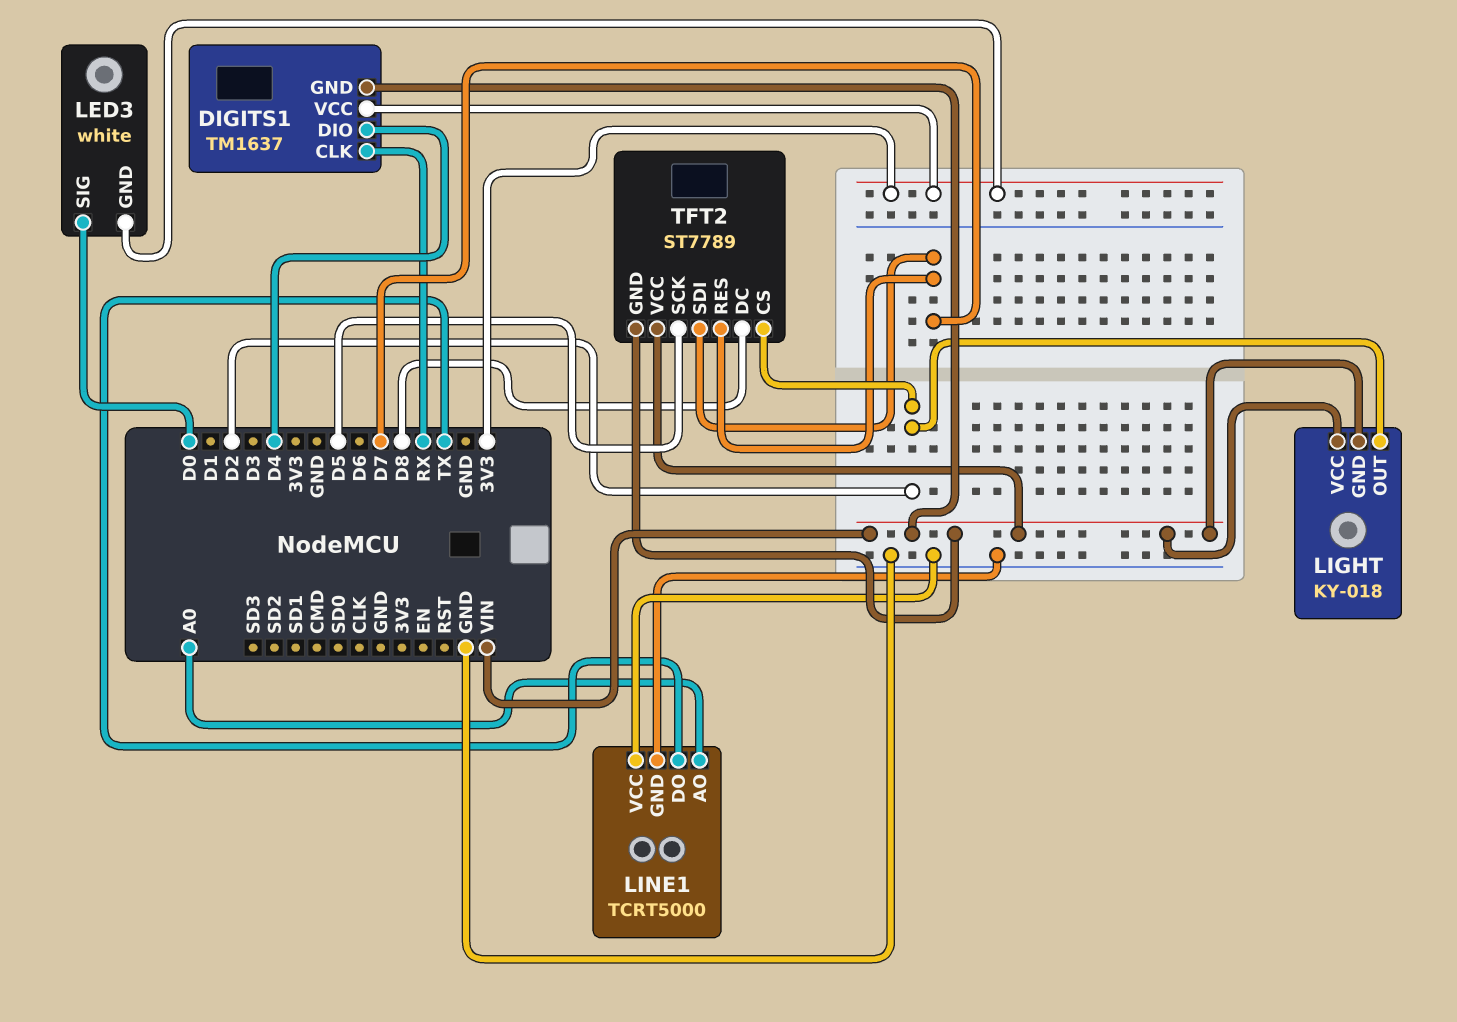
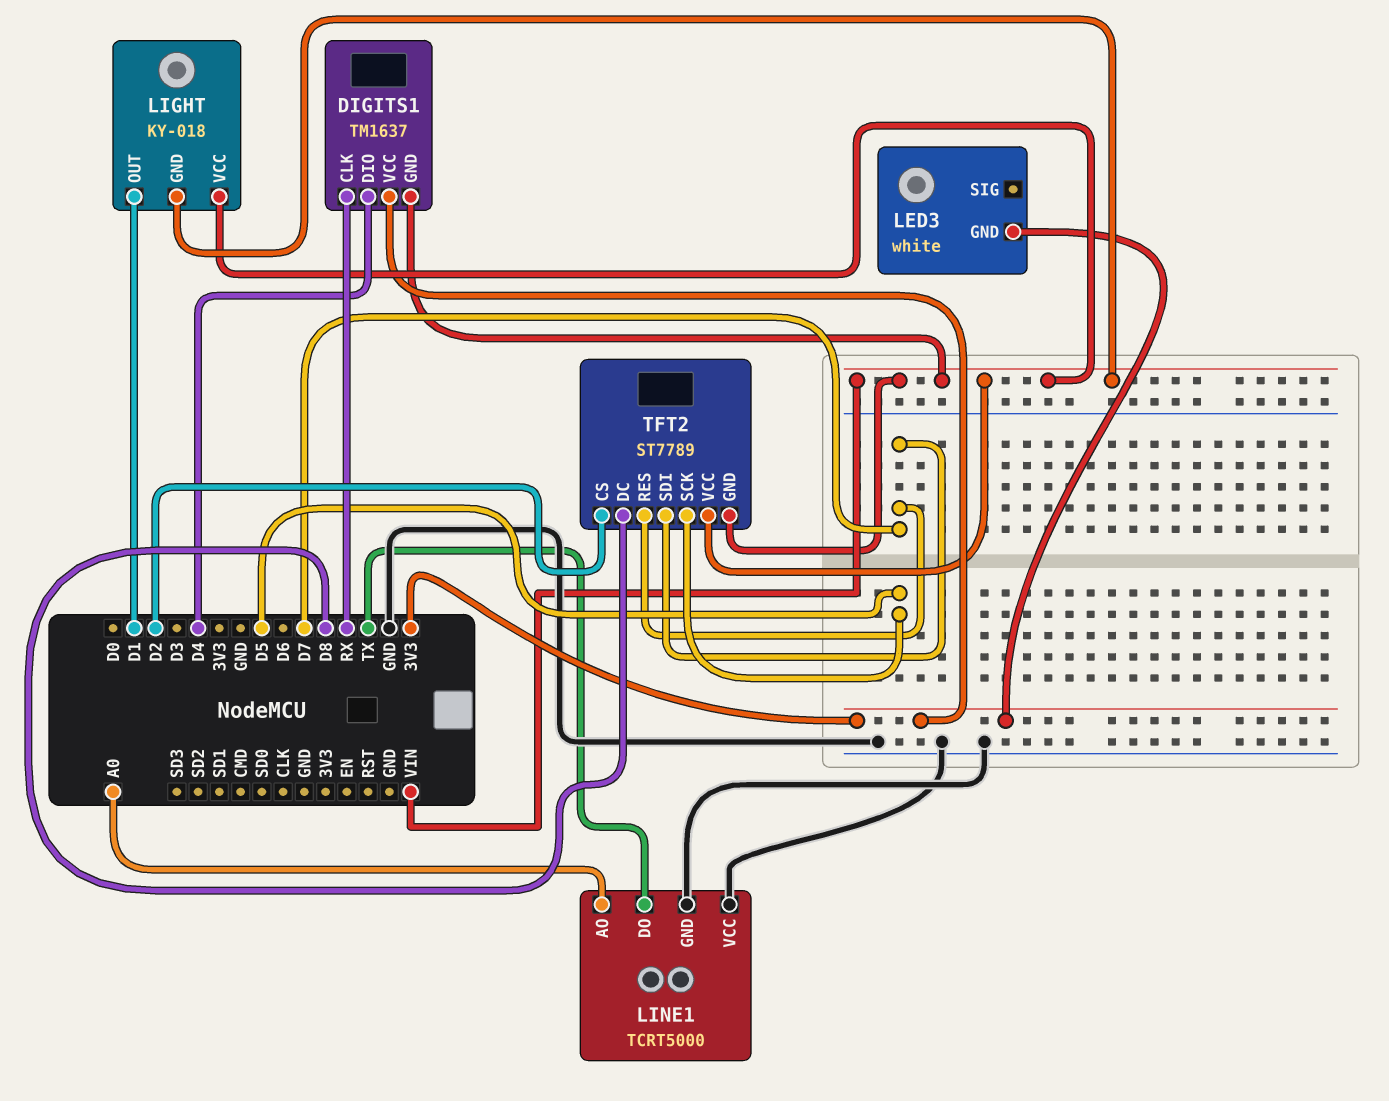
LED3 pin SIG: D0 -> none
LIGHT pin OUT: D2 -> D1

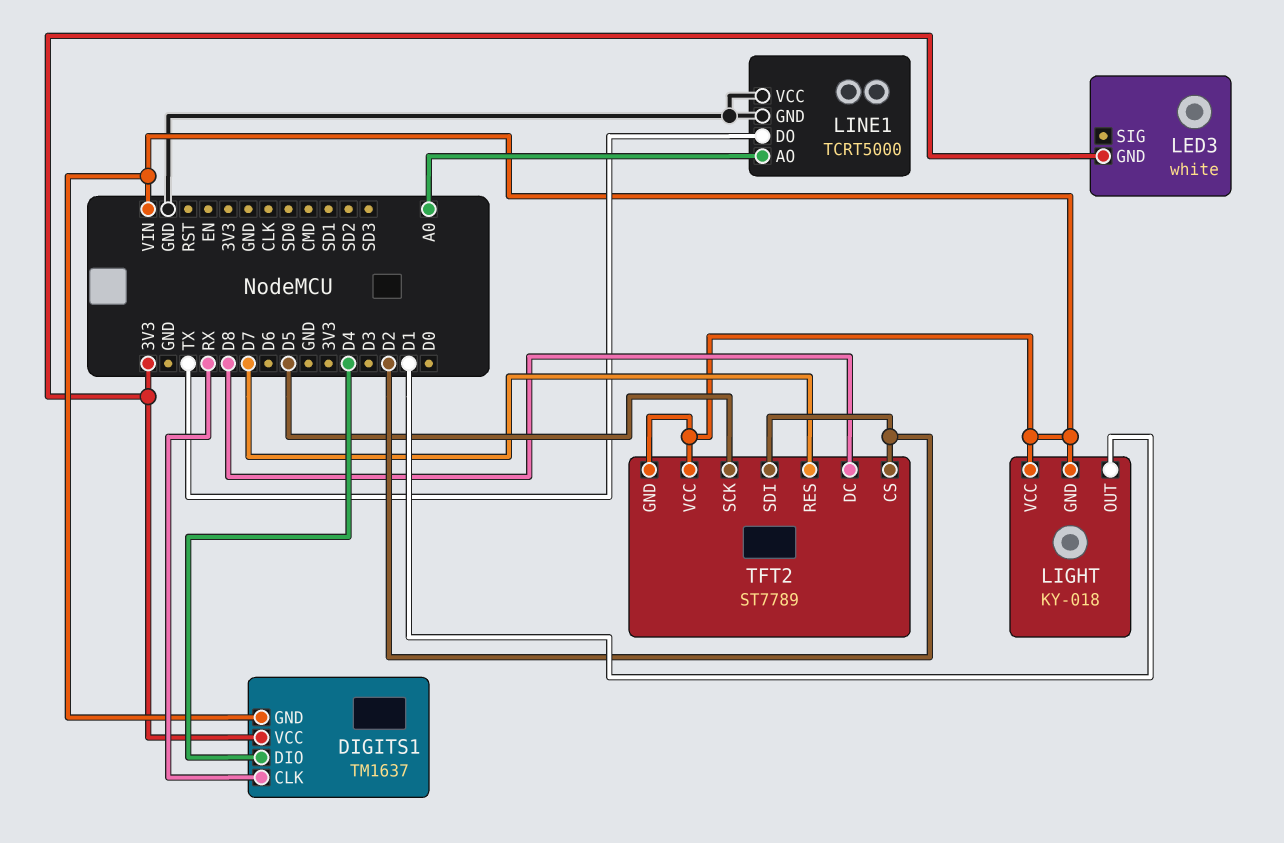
TFT2 pin SDI: D7 -> D2

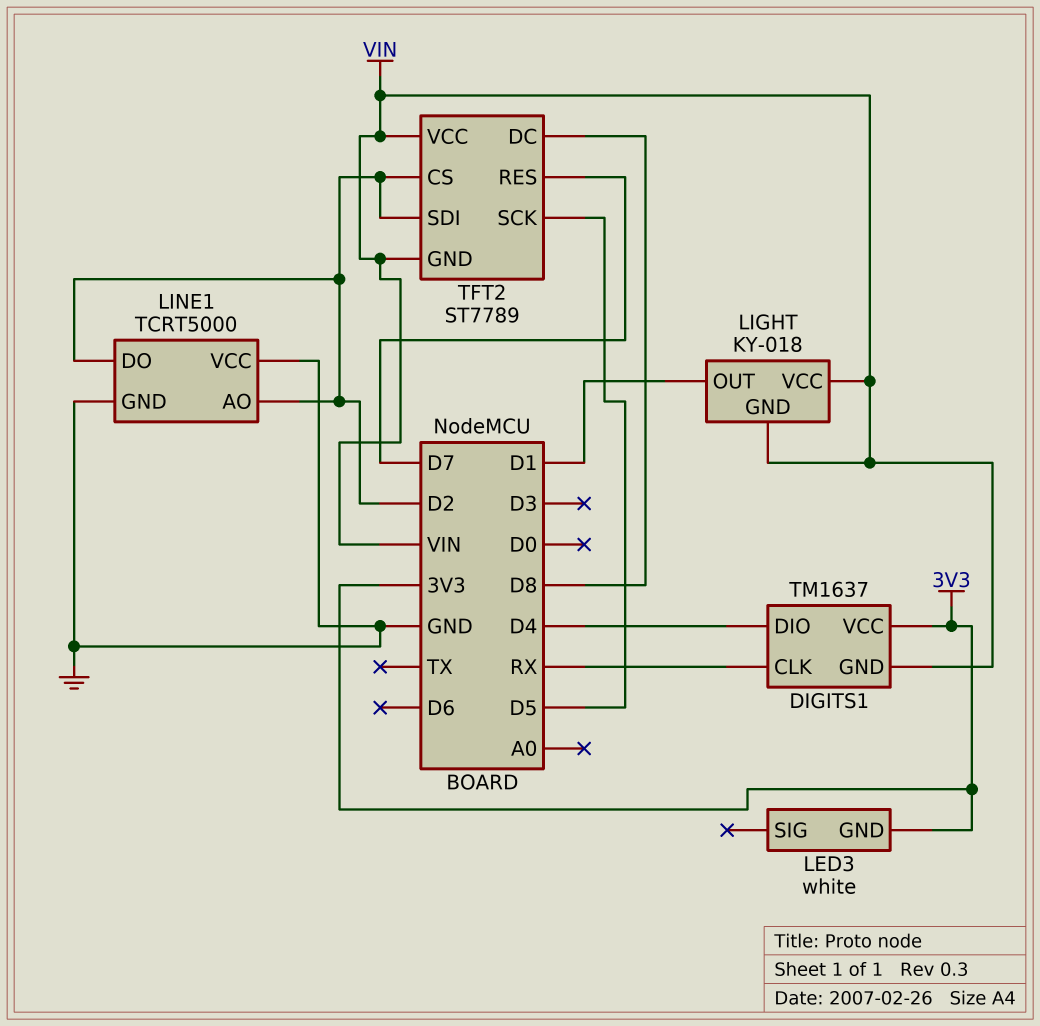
LINE1 pin AO: A0 -> D2
LINE1 pin DO: TX -> D2

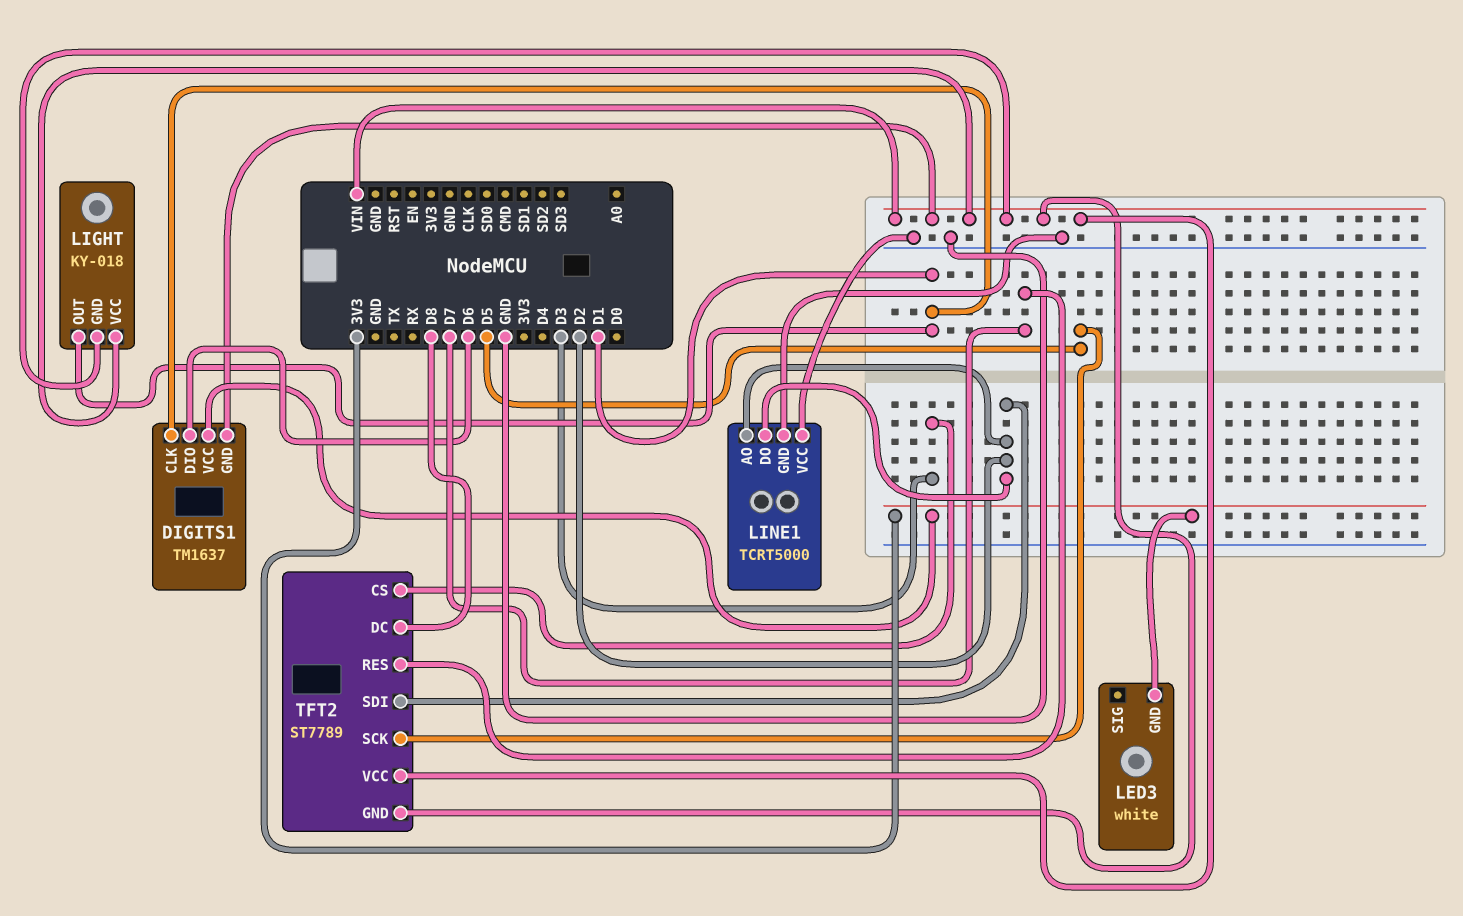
DIGITS1 pin CLK: RX -> D1
DIGITS1 pin DIO: D4 -> D6
TFT2 pin CS: D2 -> D3

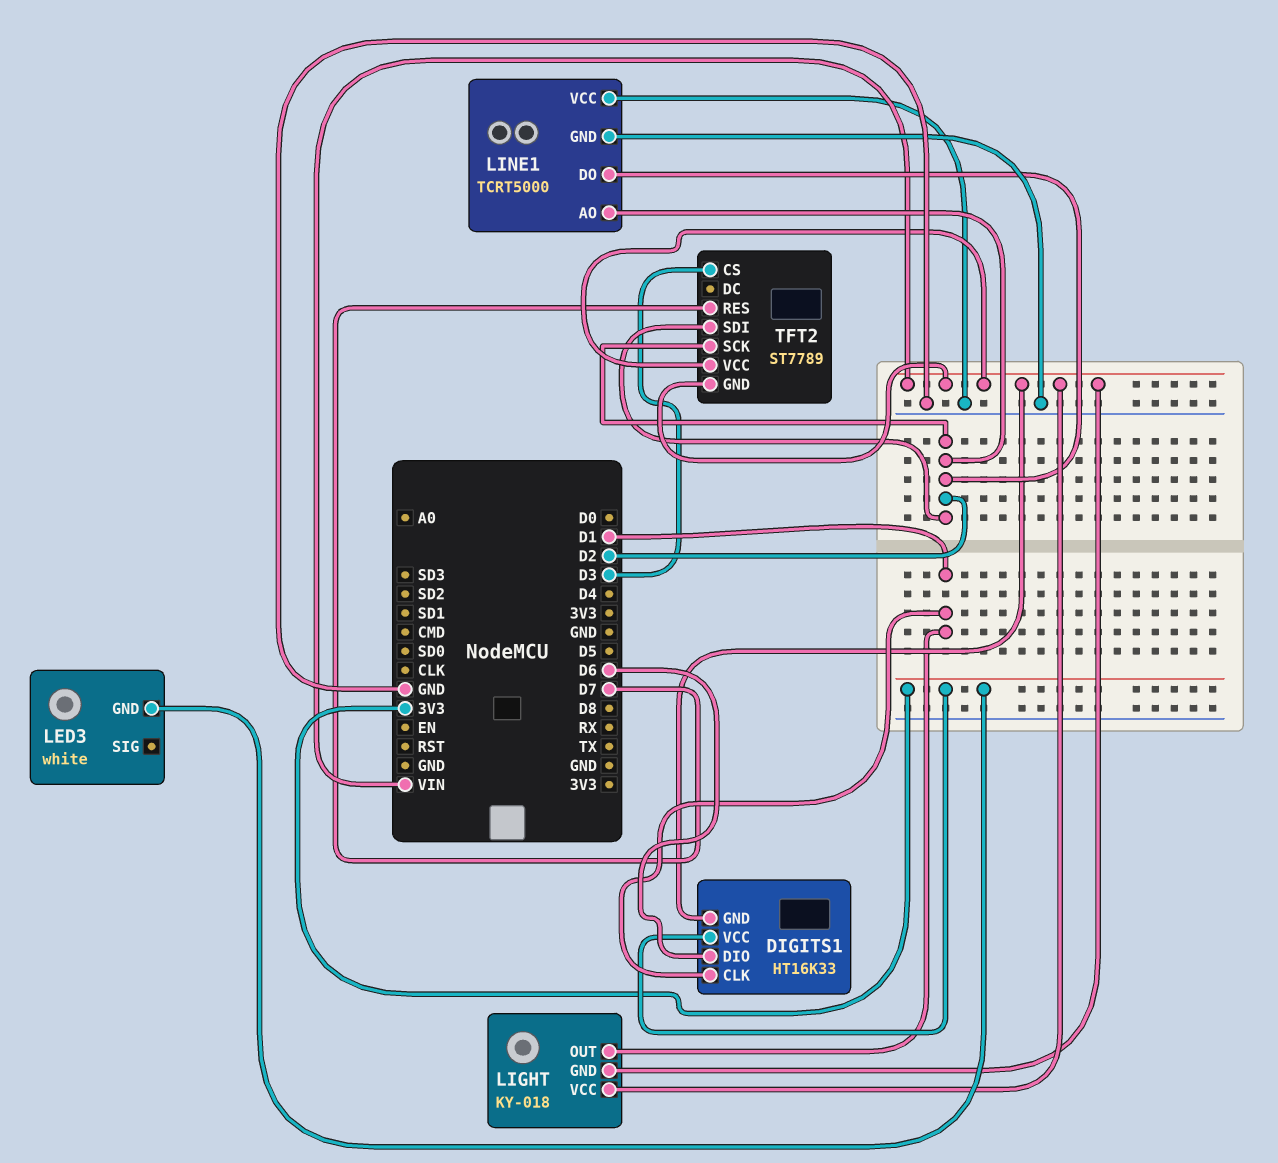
DIGITS1: TM1637 -> HT16K33
TFT2 pin DC: D8 -> none
TFT2 pin SCK: D5 -> D2

